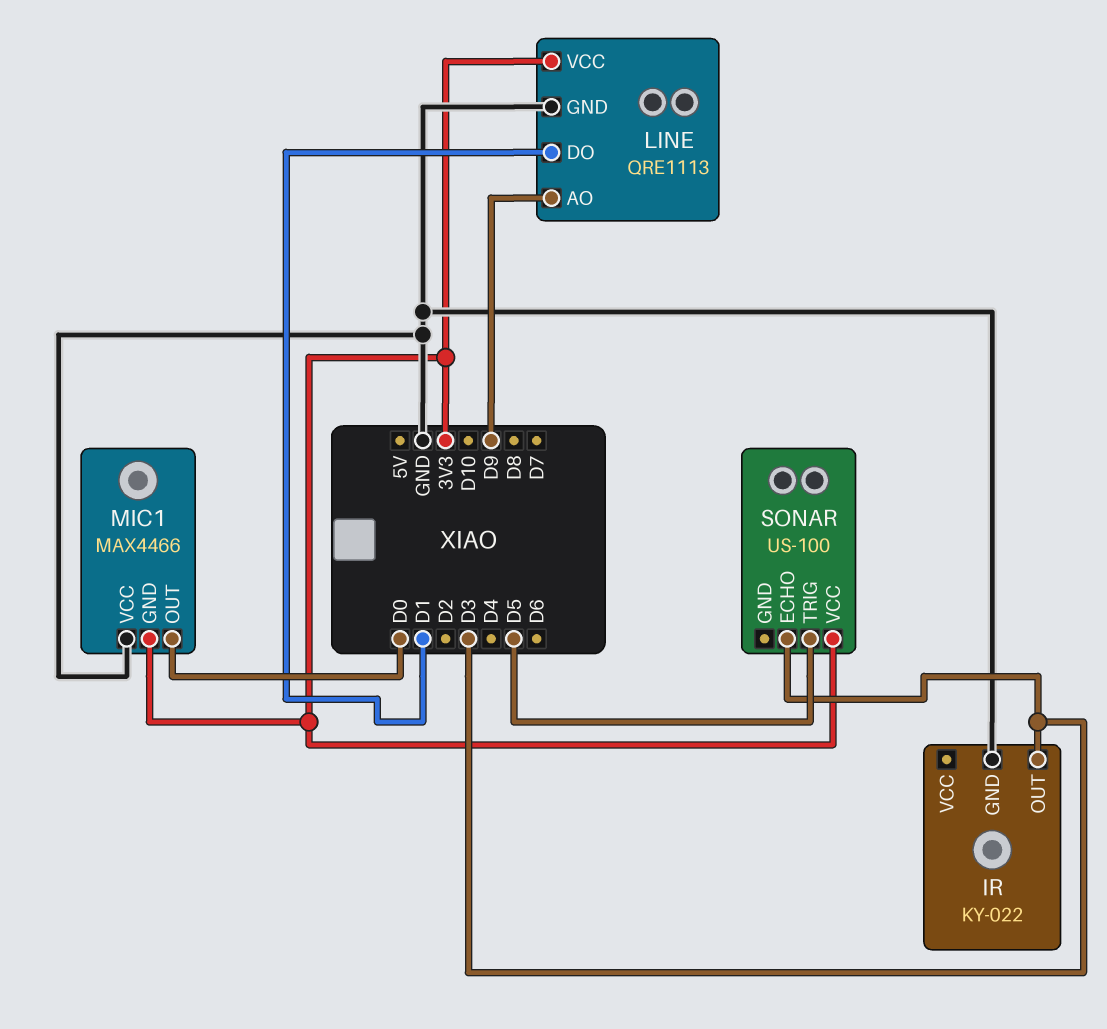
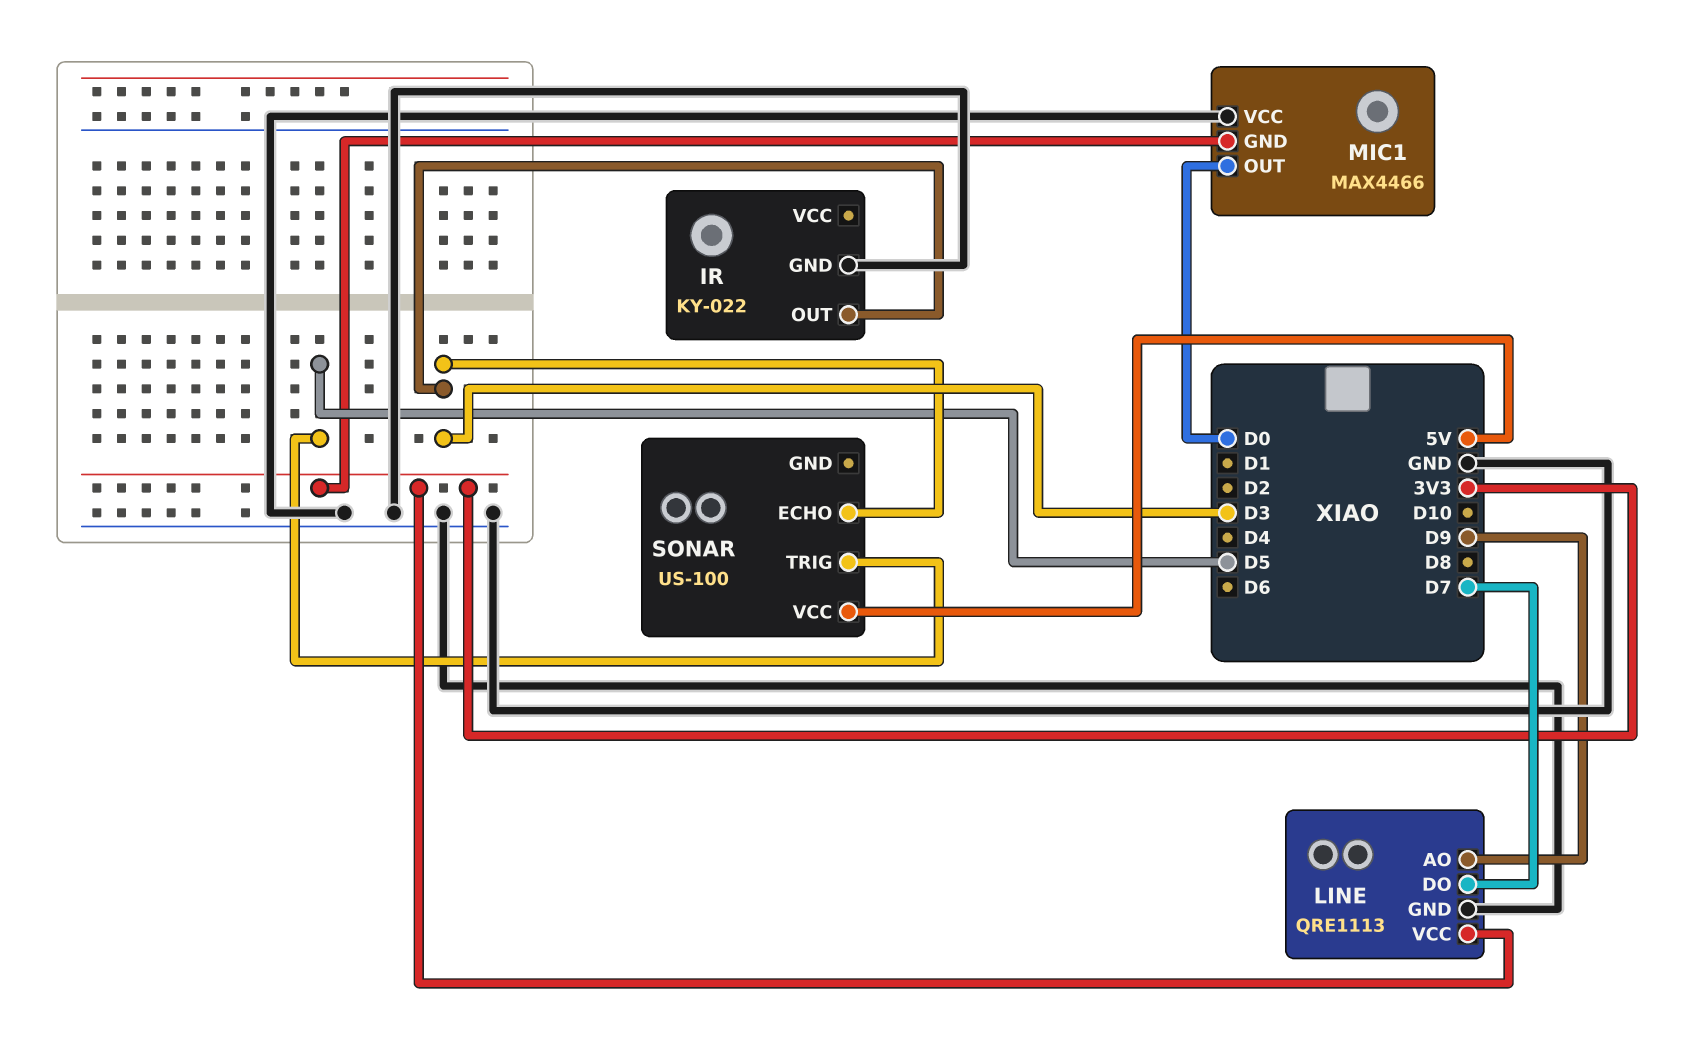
LINE pin DO: D1 -> D7
SONAR pin VCC: 3V3 -> 5V

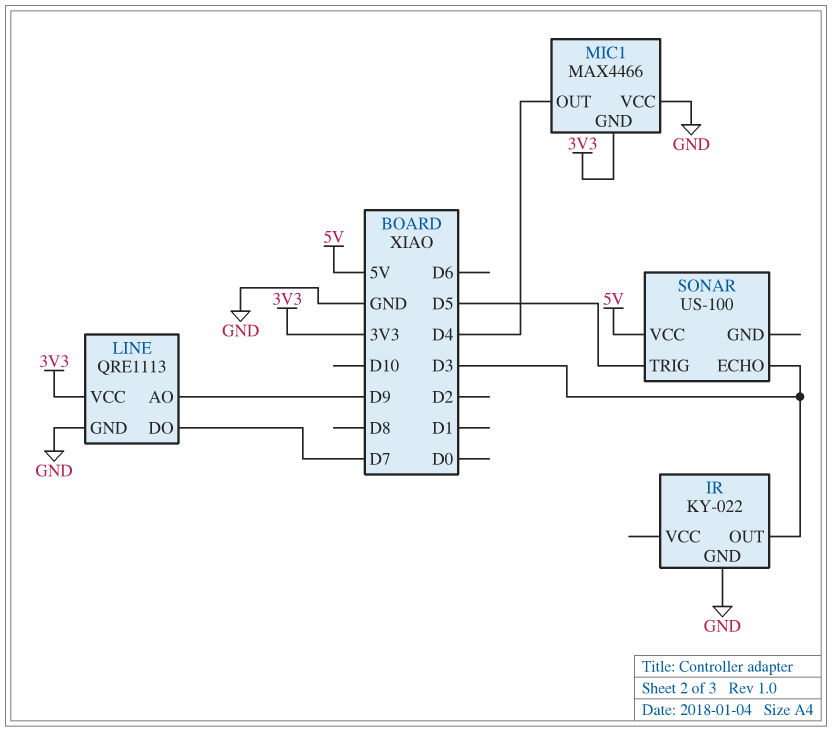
MIC1 pin OUT: D0 -> D4

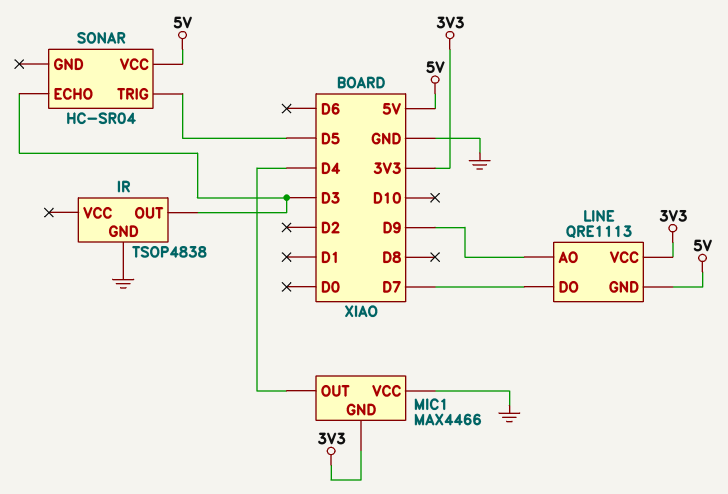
IR: KY-022 -> TSOP4838
LINE pin GND: GND -> 5V
SONAR: US-100 -> HC-SR04

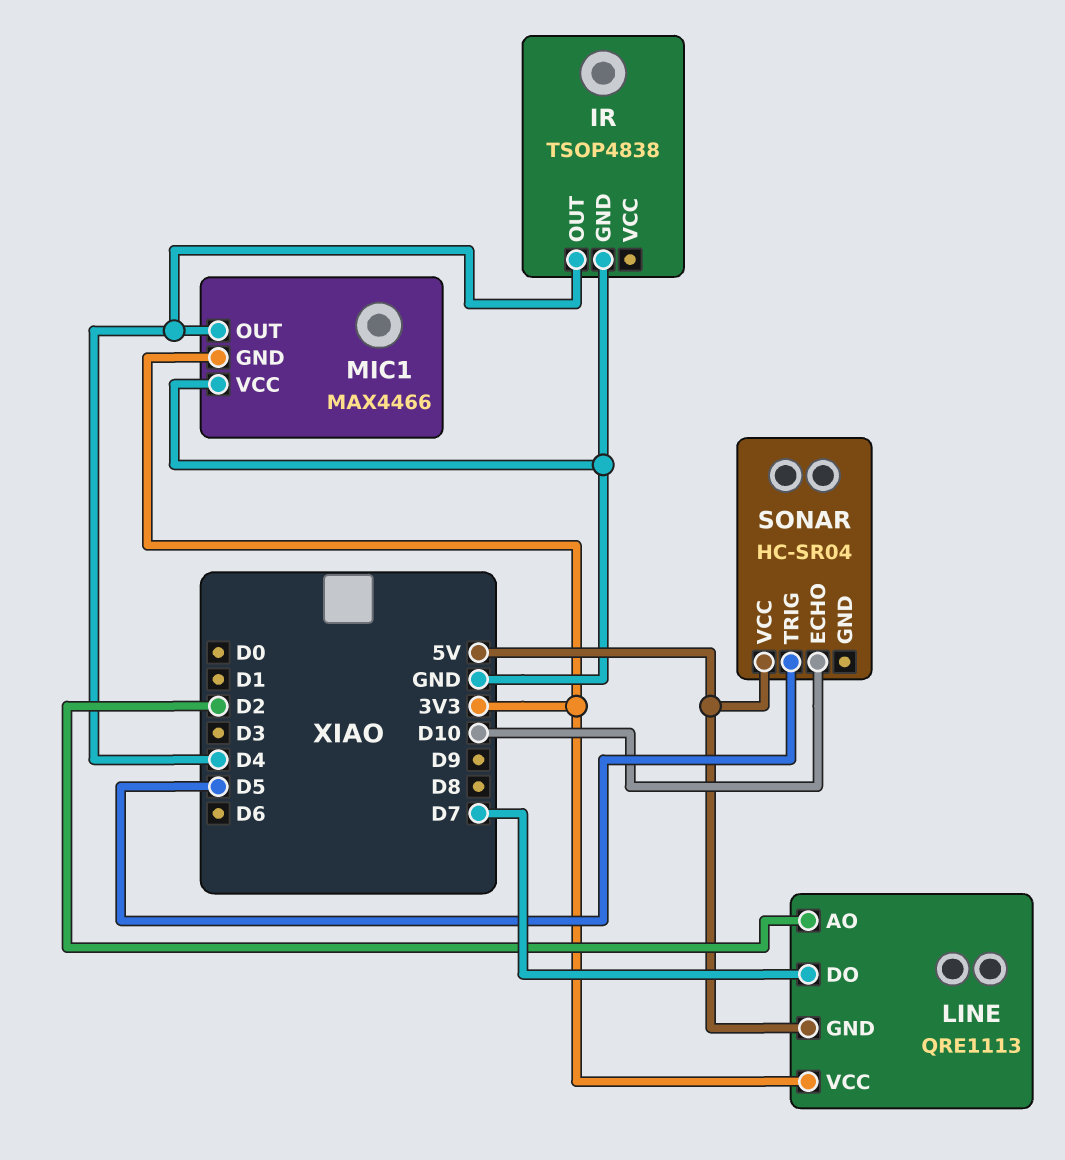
IR pin OUT: D3 -> D4
LINE pin AO: D9 -> D2
SONAR pin ECHO: D3 -> D10

